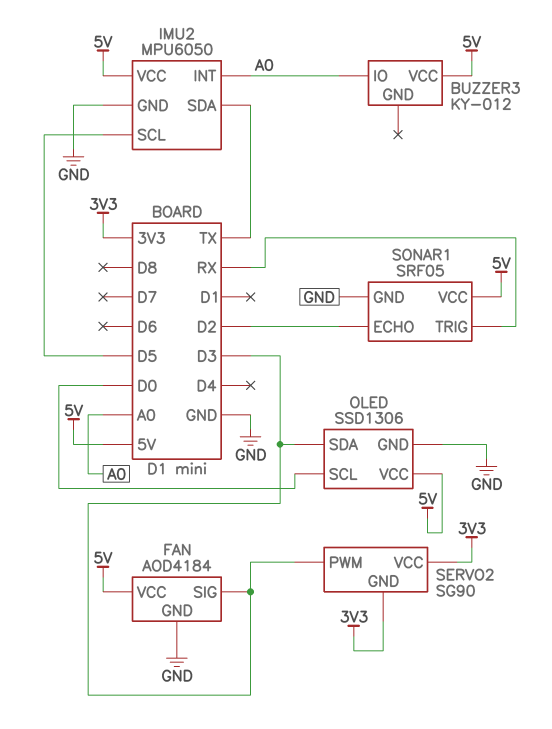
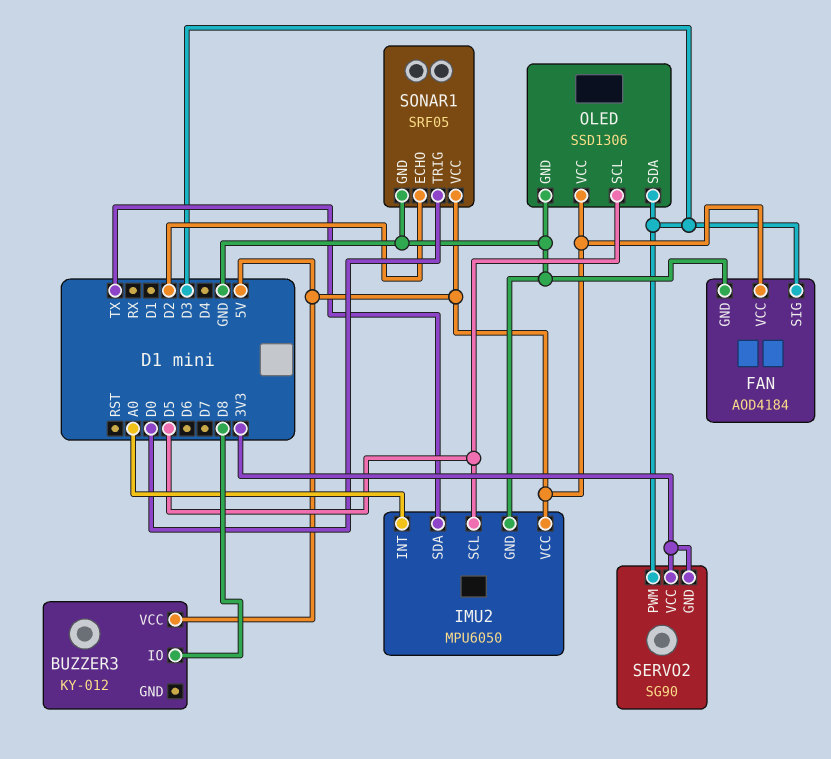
BUZZER3 pin IO: A0 -> D8
OLED pin SCL: D0 -> D5
SONAR1 pin TRIG: RX -> D0

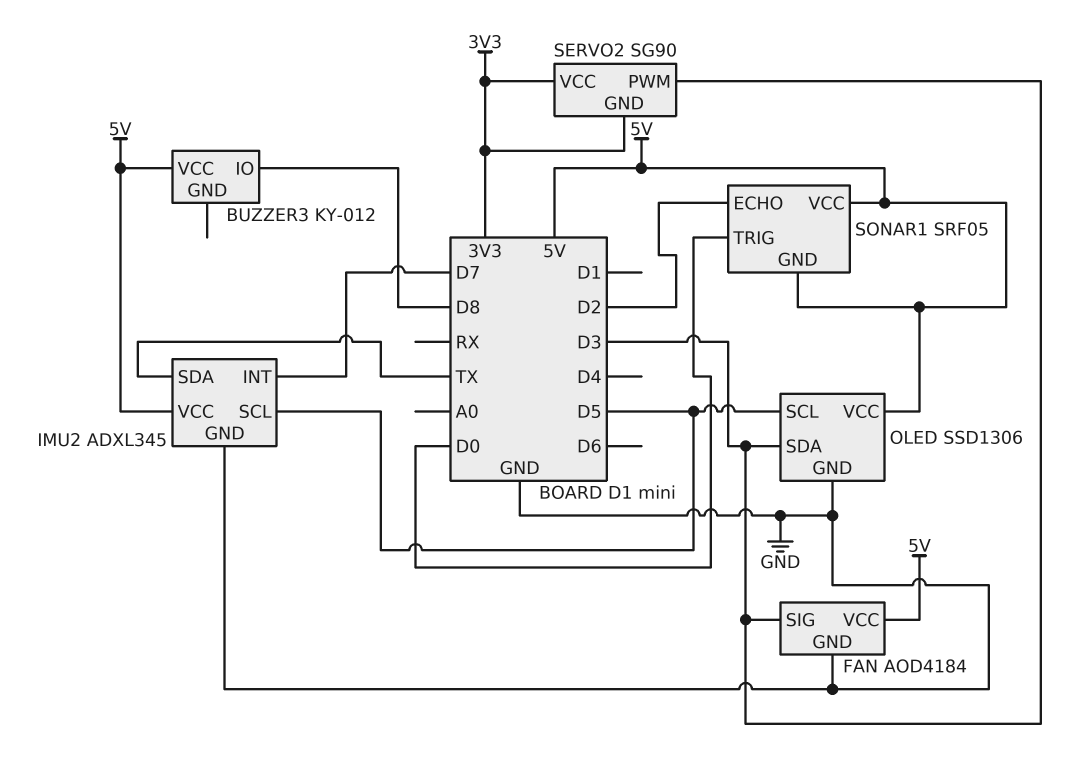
IMU2: MPU6050 -> ADXL345
IMU2 pin INT: A0 -> D7
SONAR1 pin GND: GND -> 5V

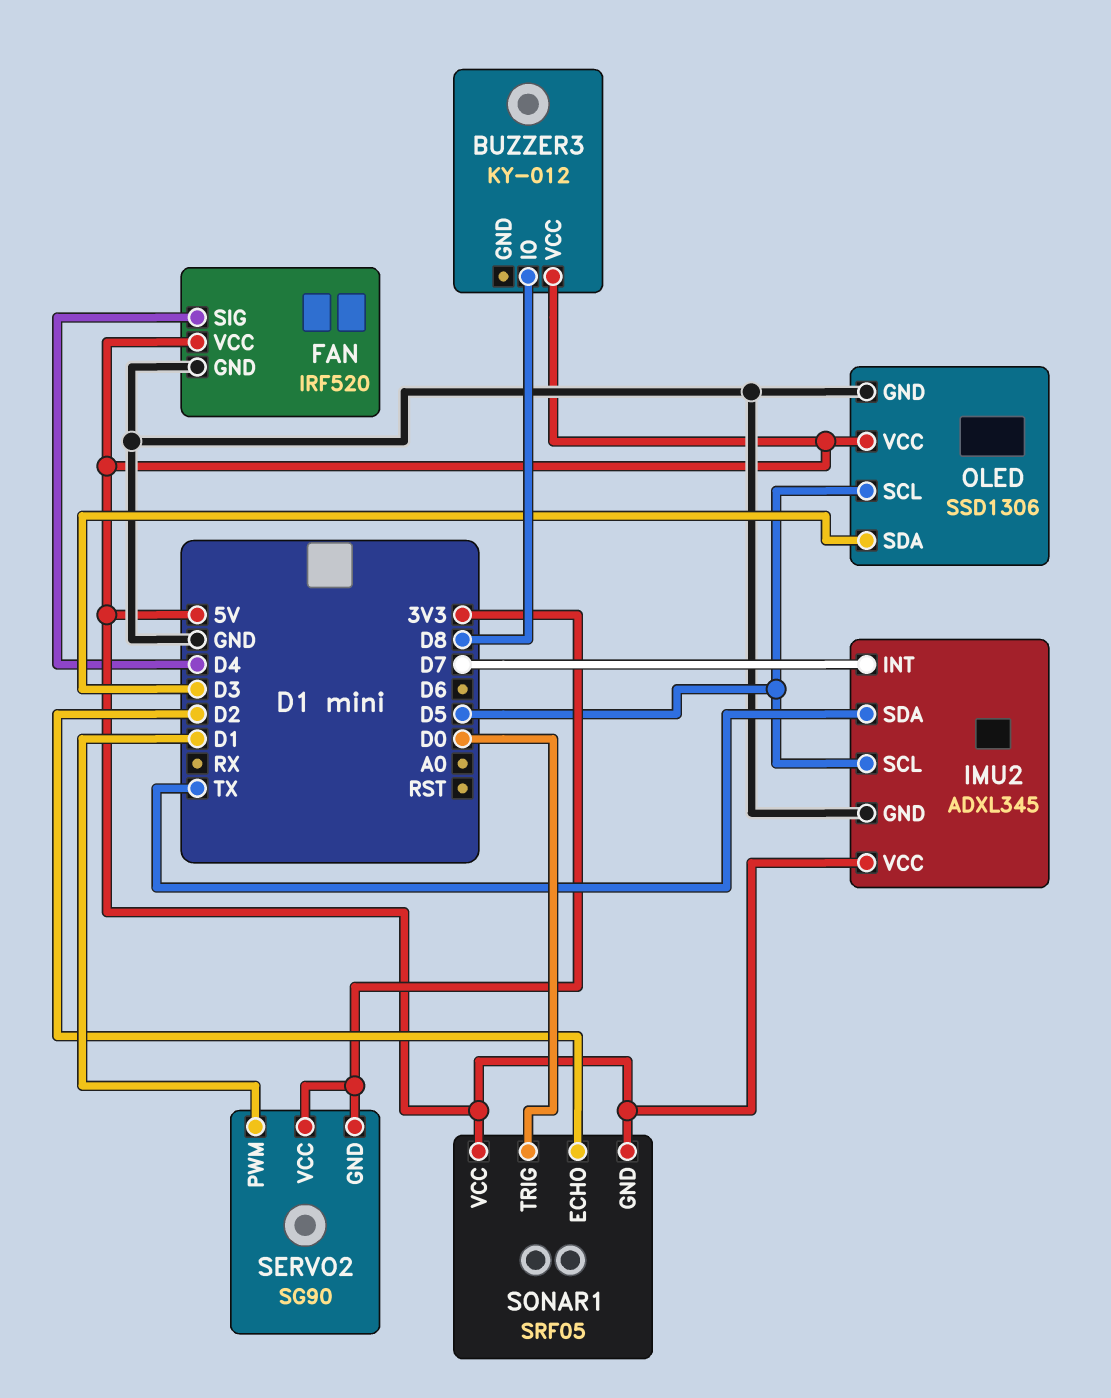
FAN: AOD4184 -> IRF520
FAN pin SIG: D3 -> D4
SERVO2 pin PWM: D3 -> D1

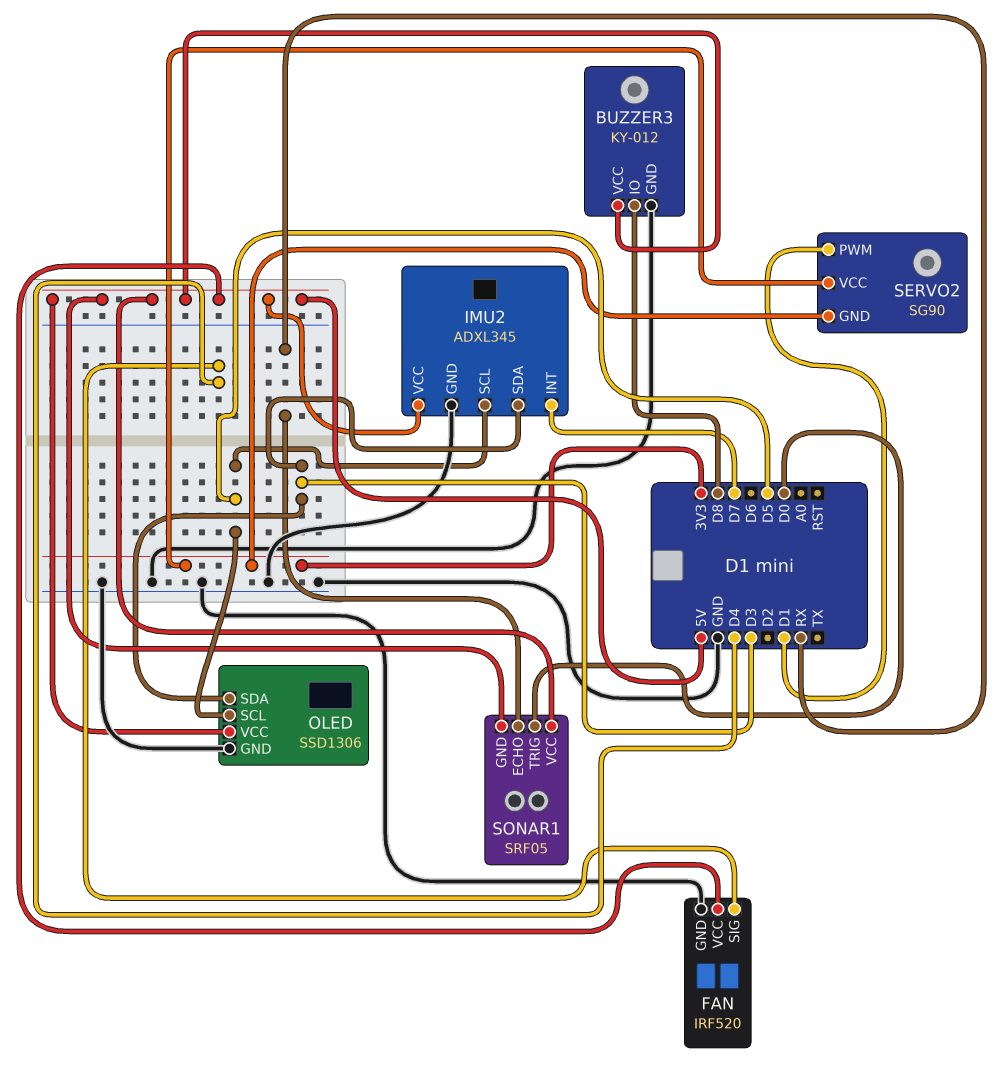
BUZZER3 pin GND: none -> GND
IMU2 pin SDA: TX -> D3
SONAR1 pin ECHO: D2 -> RX

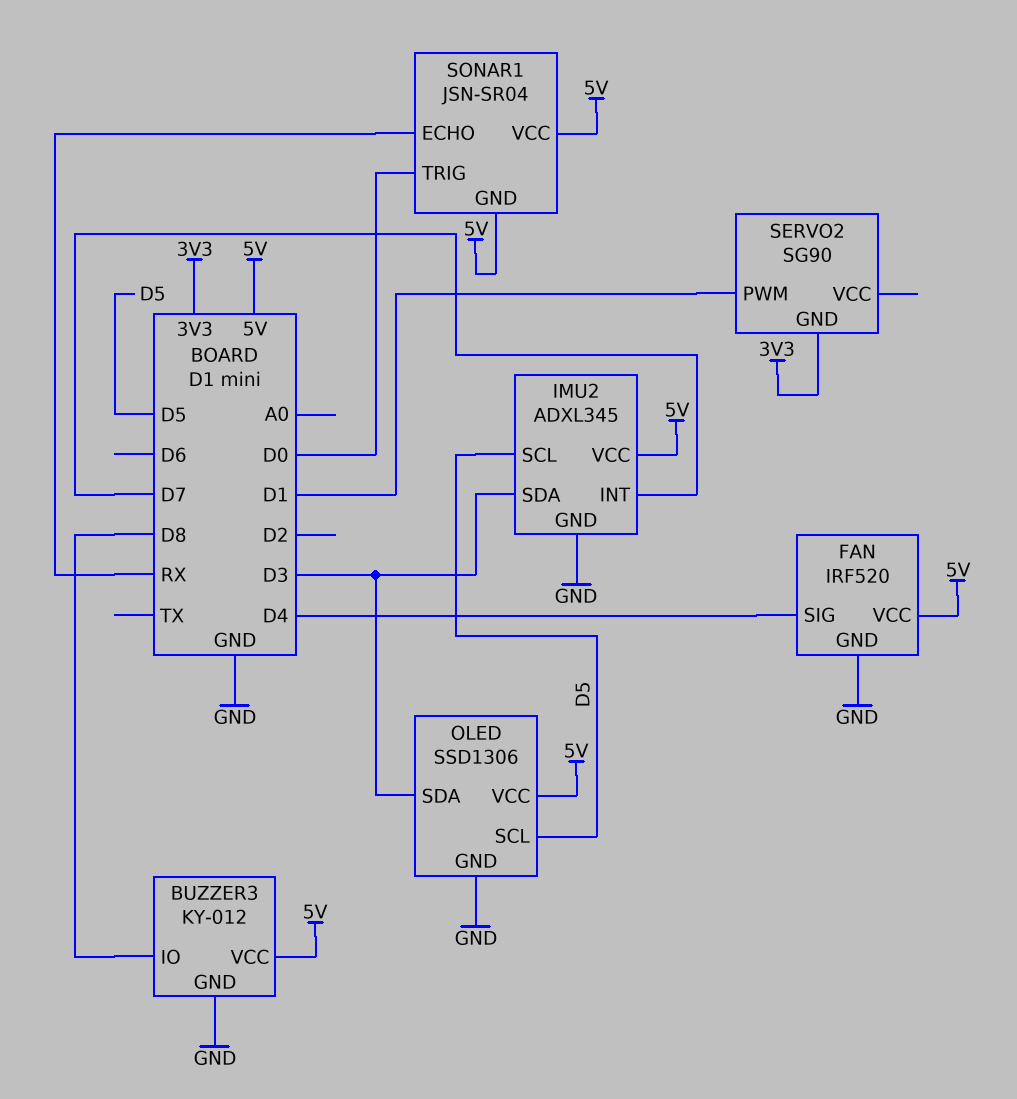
SERVO2 pin VCC: 3V3 -> none
SONAR1: SRF05 -> JSN-SR04

